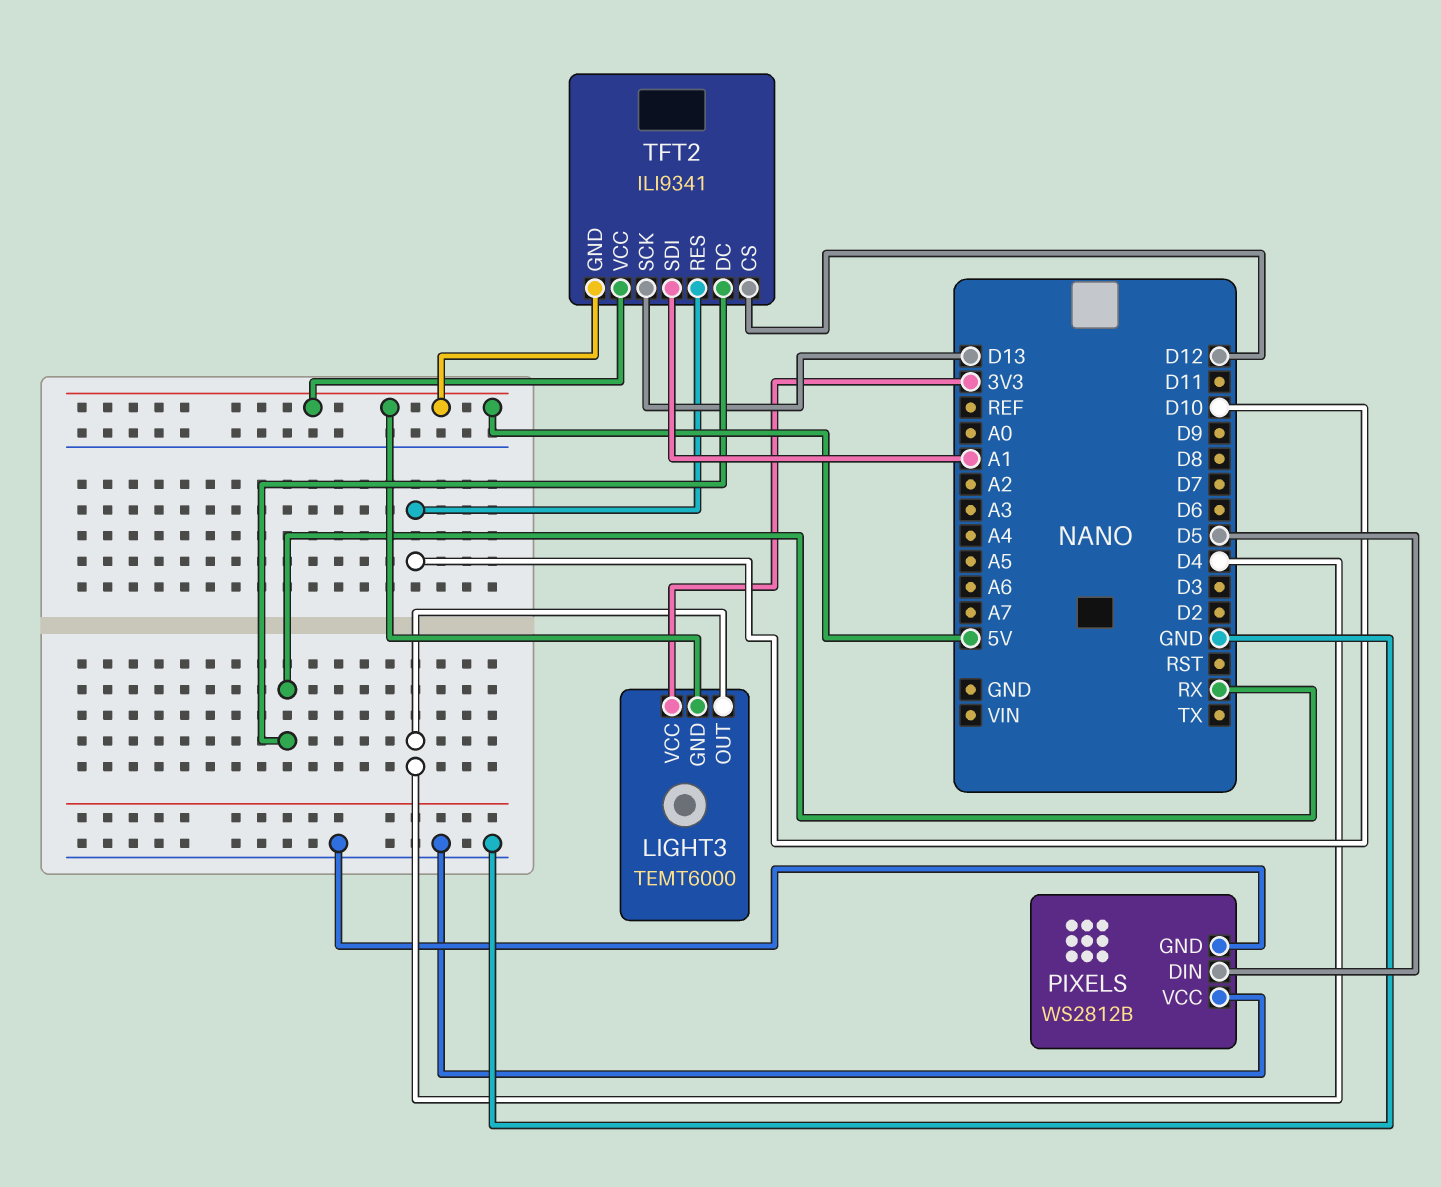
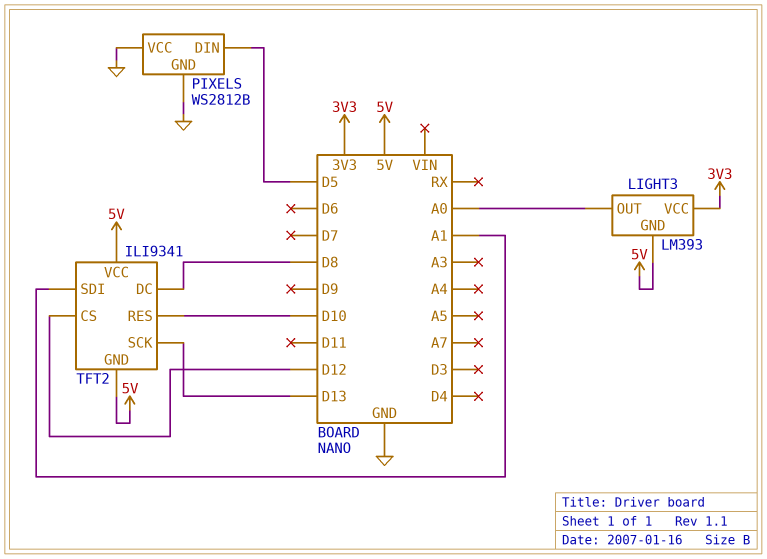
LIGHT3: TEMT6000 -> LM393
LIGHT3 pin OUT: D4 -> A0
TFT2 pin DC: RX -> D8

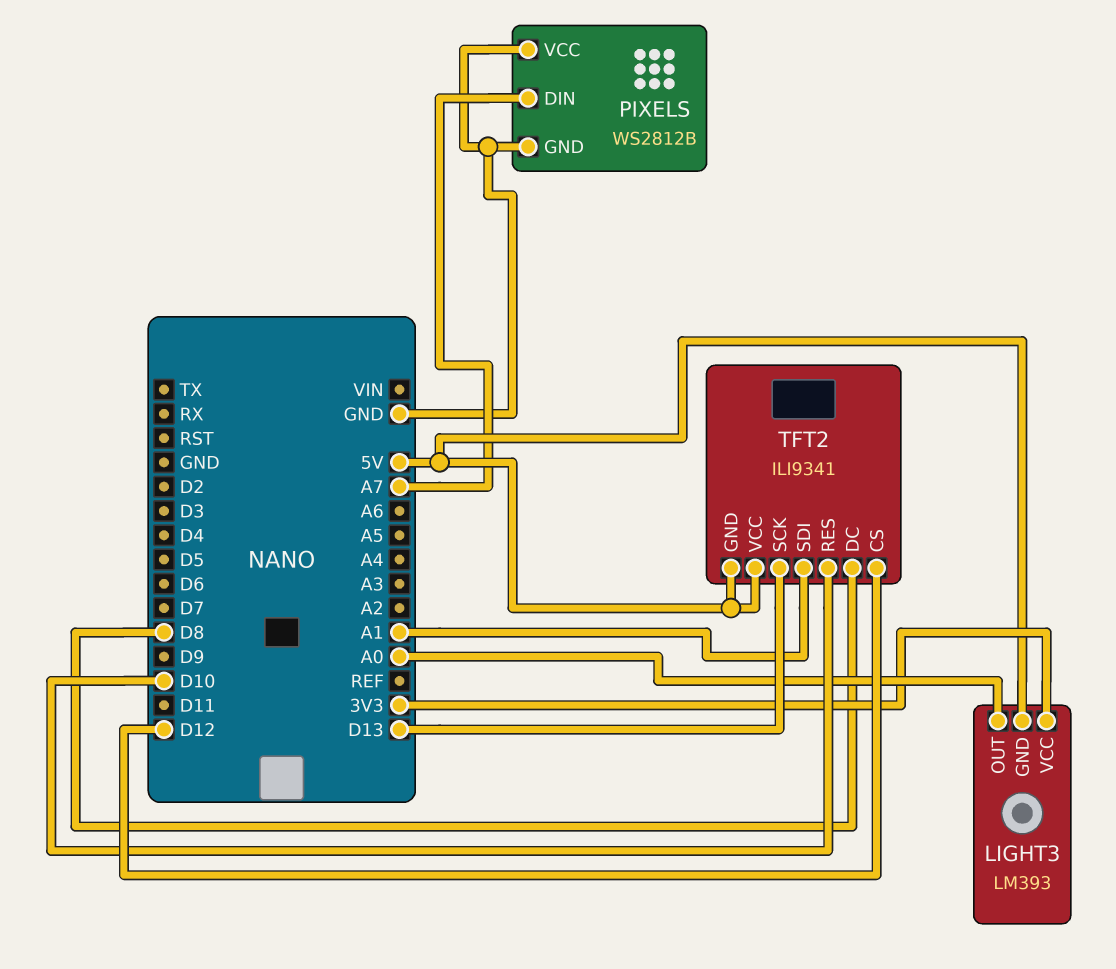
PIXELS pin DIN: D5 -> A7

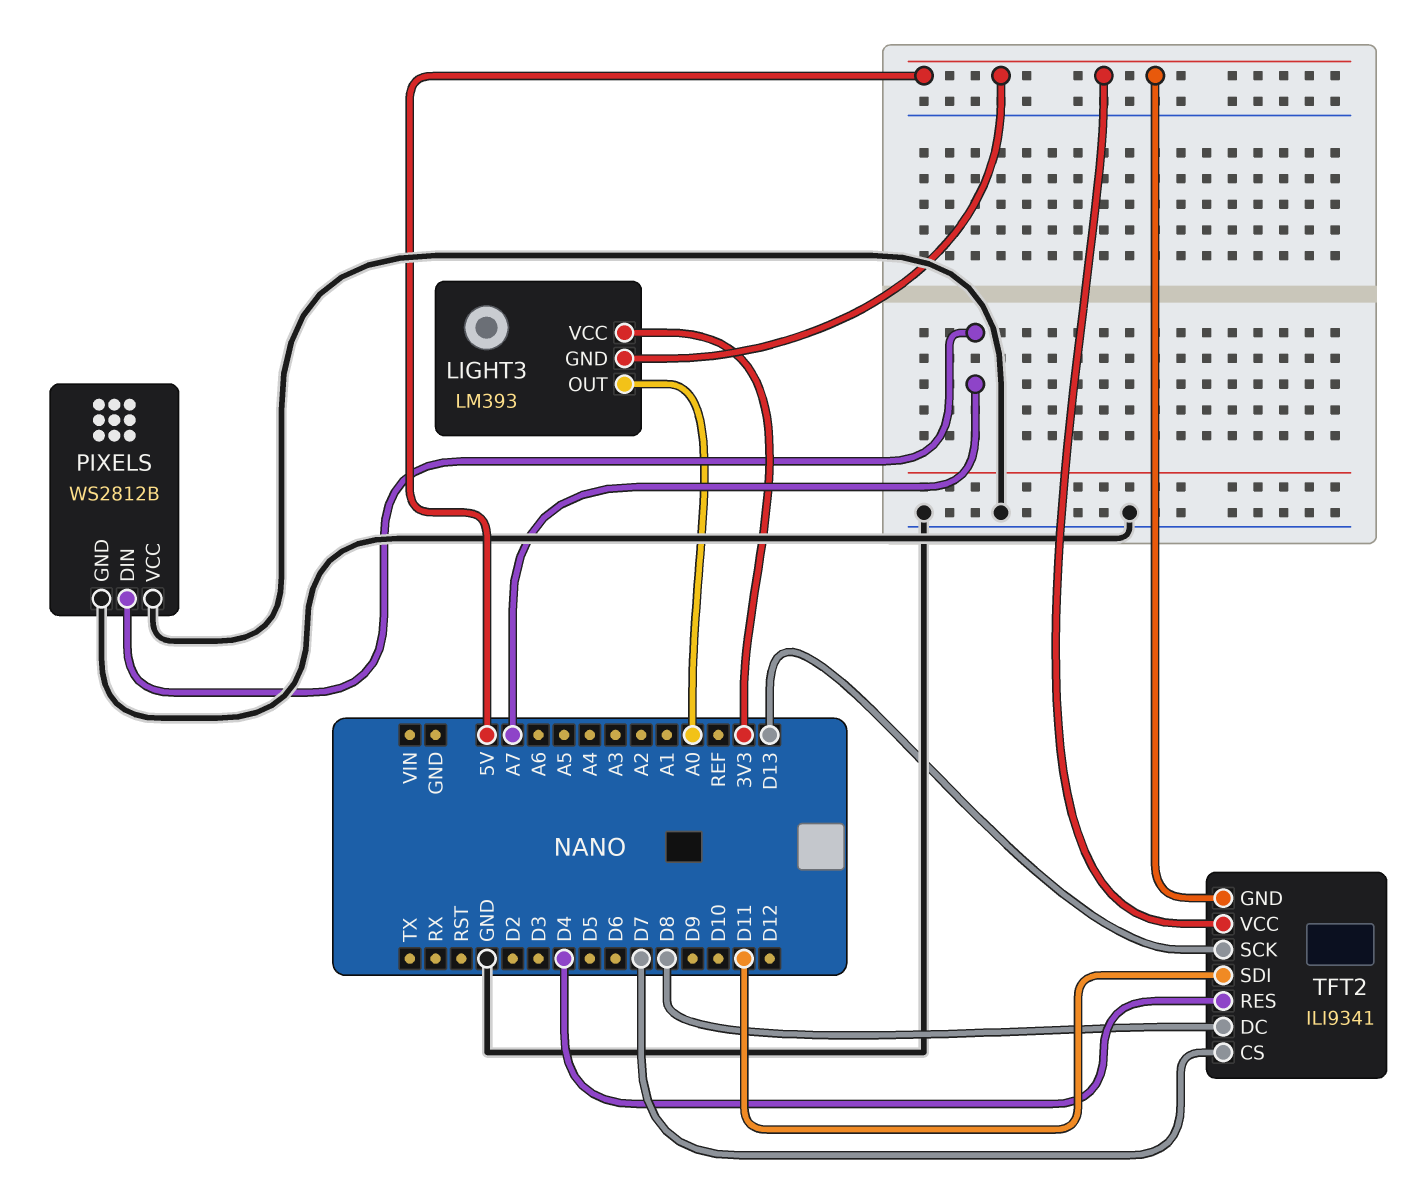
TFT2 pin CS: D12 -> D7
TFT2 pin RES: D10 -> D4
TFT2 pin SDI: A1 -> D11

